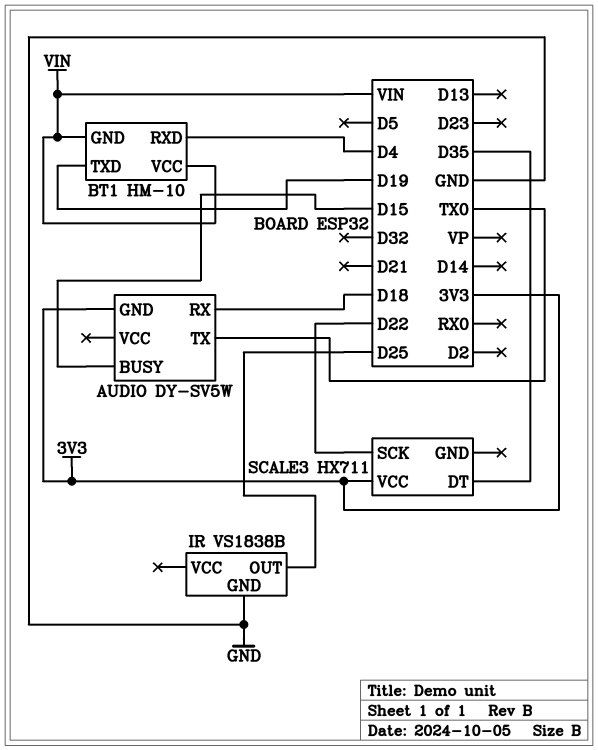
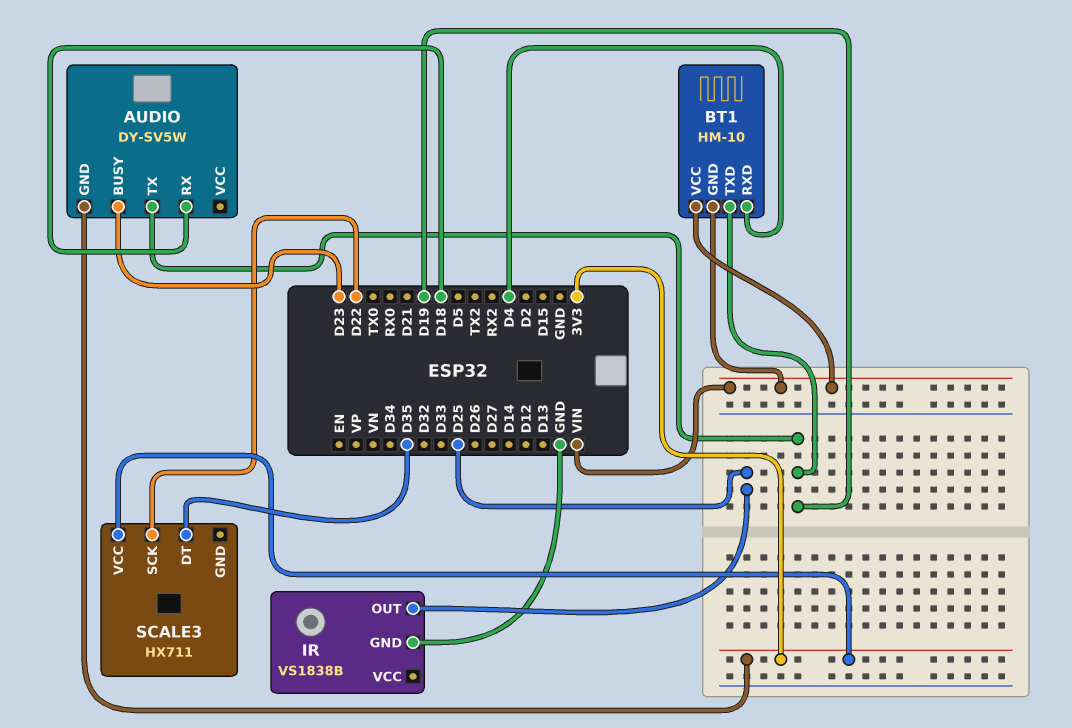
AUDIO pin BUSY: D15 -> D23
AUDIO pin TX: TX0 -> D19

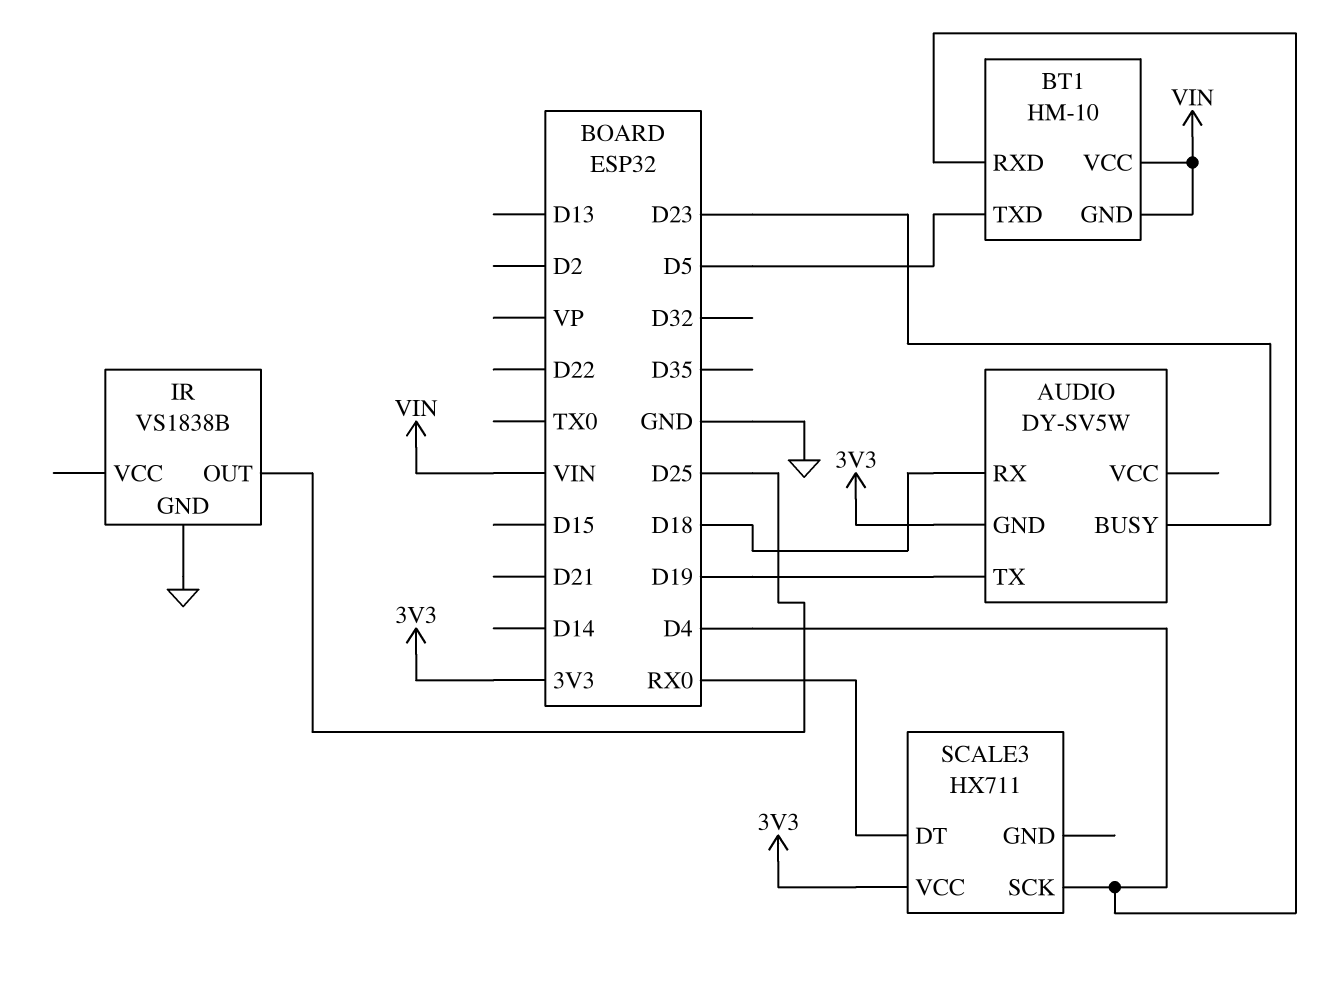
BT1 pin TXD: D19 -> D5
SCALE3 pin DT: D35 -> RX0
SCALE3 pin SCK: D22 -> D4

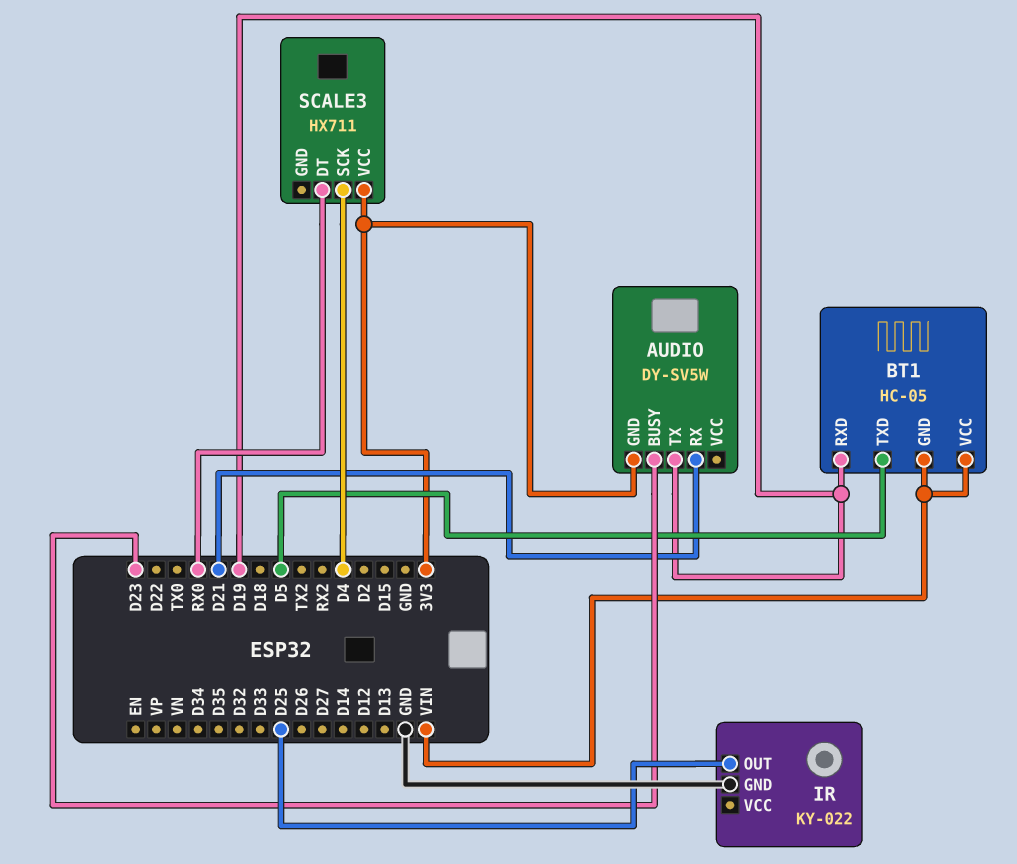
AUDIO pin RX: D18 -> D21
BT1: HM-10 -> HC-05
BT1 pin RXD: D4 -> D19
IR: VS1838B -> KY-022

